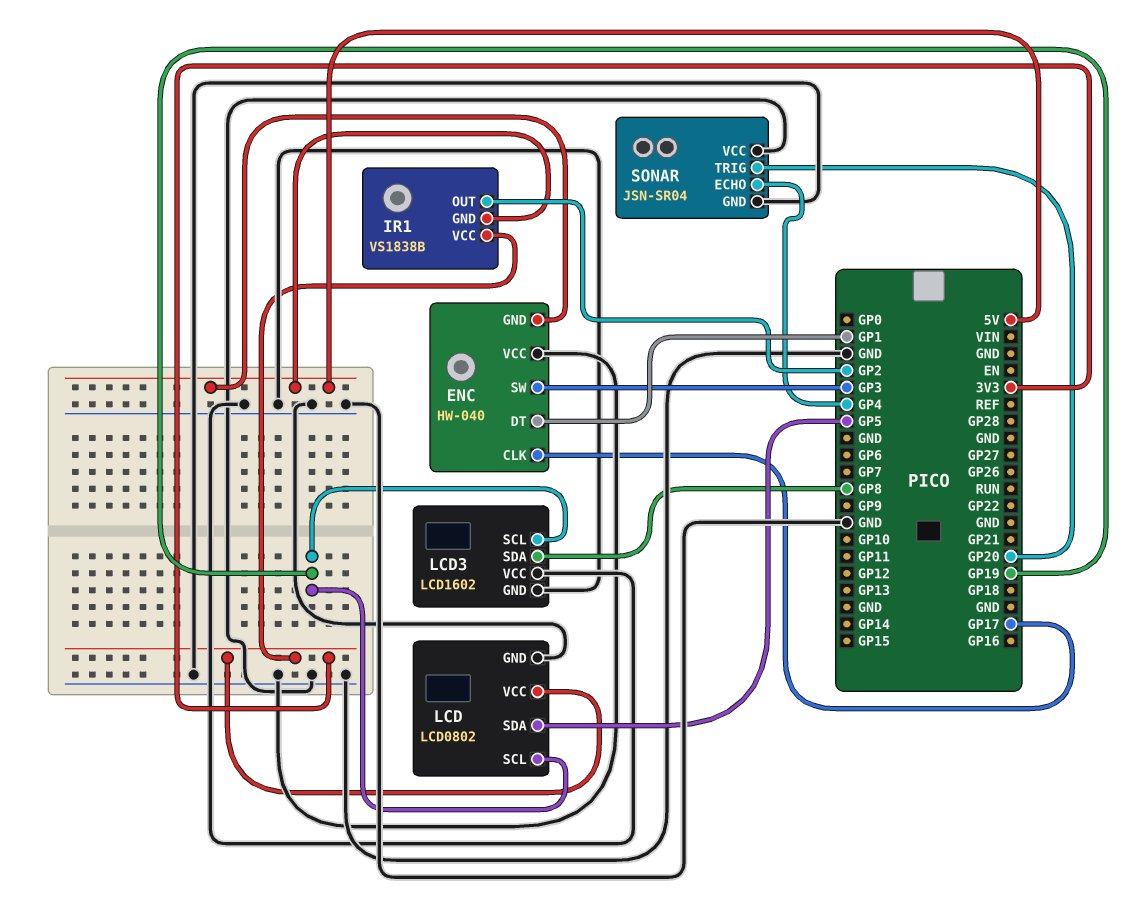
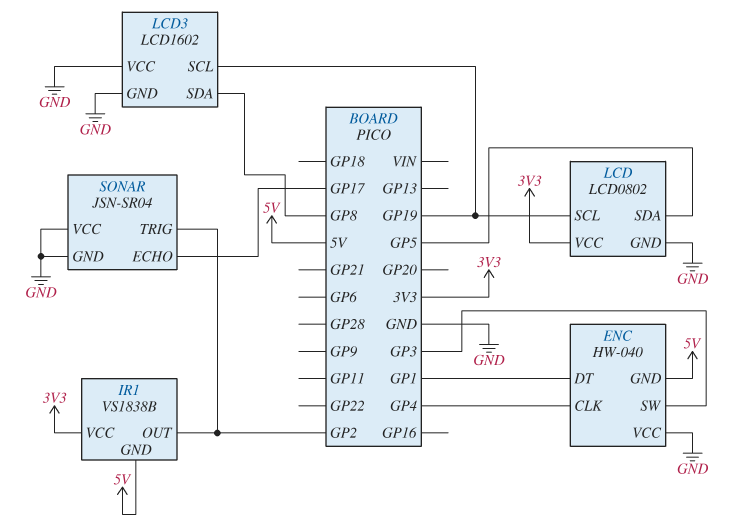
ENC pin CLK: GP17 -> GP4
SONAR pin ECHO: GP4 -> GP17
SONAR pin TRIG: GP20 -> GP2

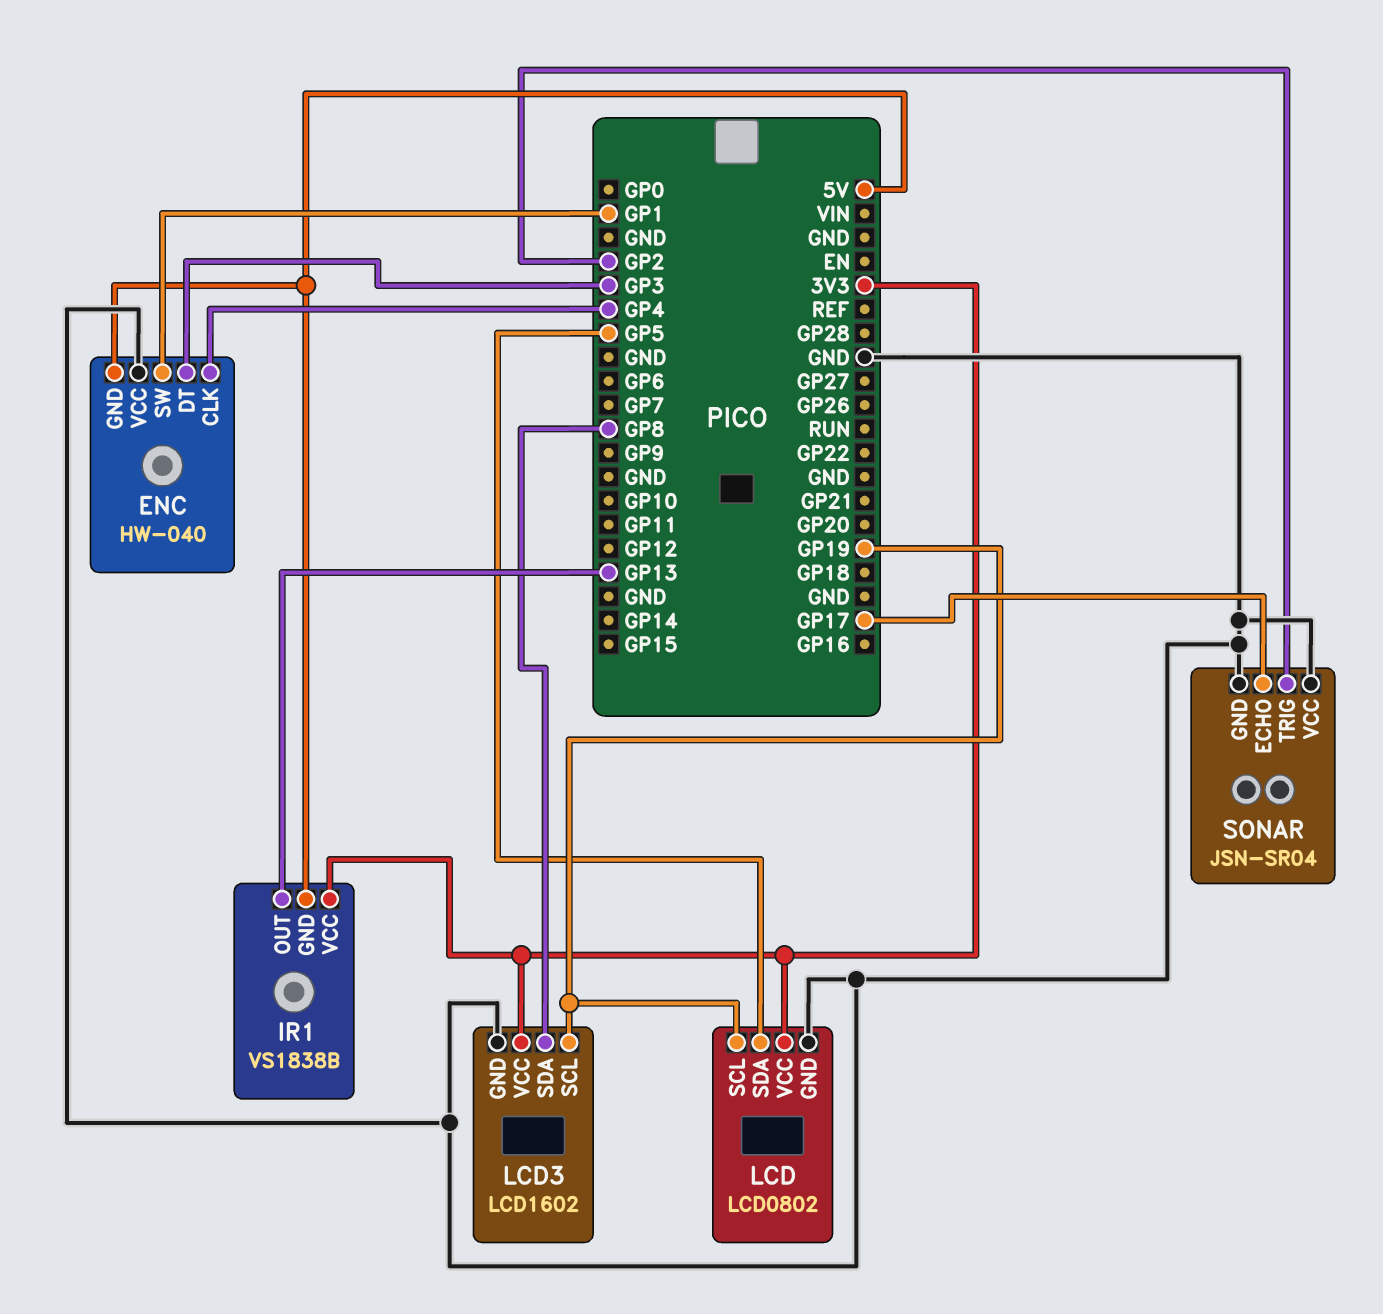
ENC pin DT: GP1 -> GP3
ENC pin SW: GP3 -> GP1
IR1 pin OUT: GP2 -> GP13
LCD3 pin VCC: GND -> 3V3

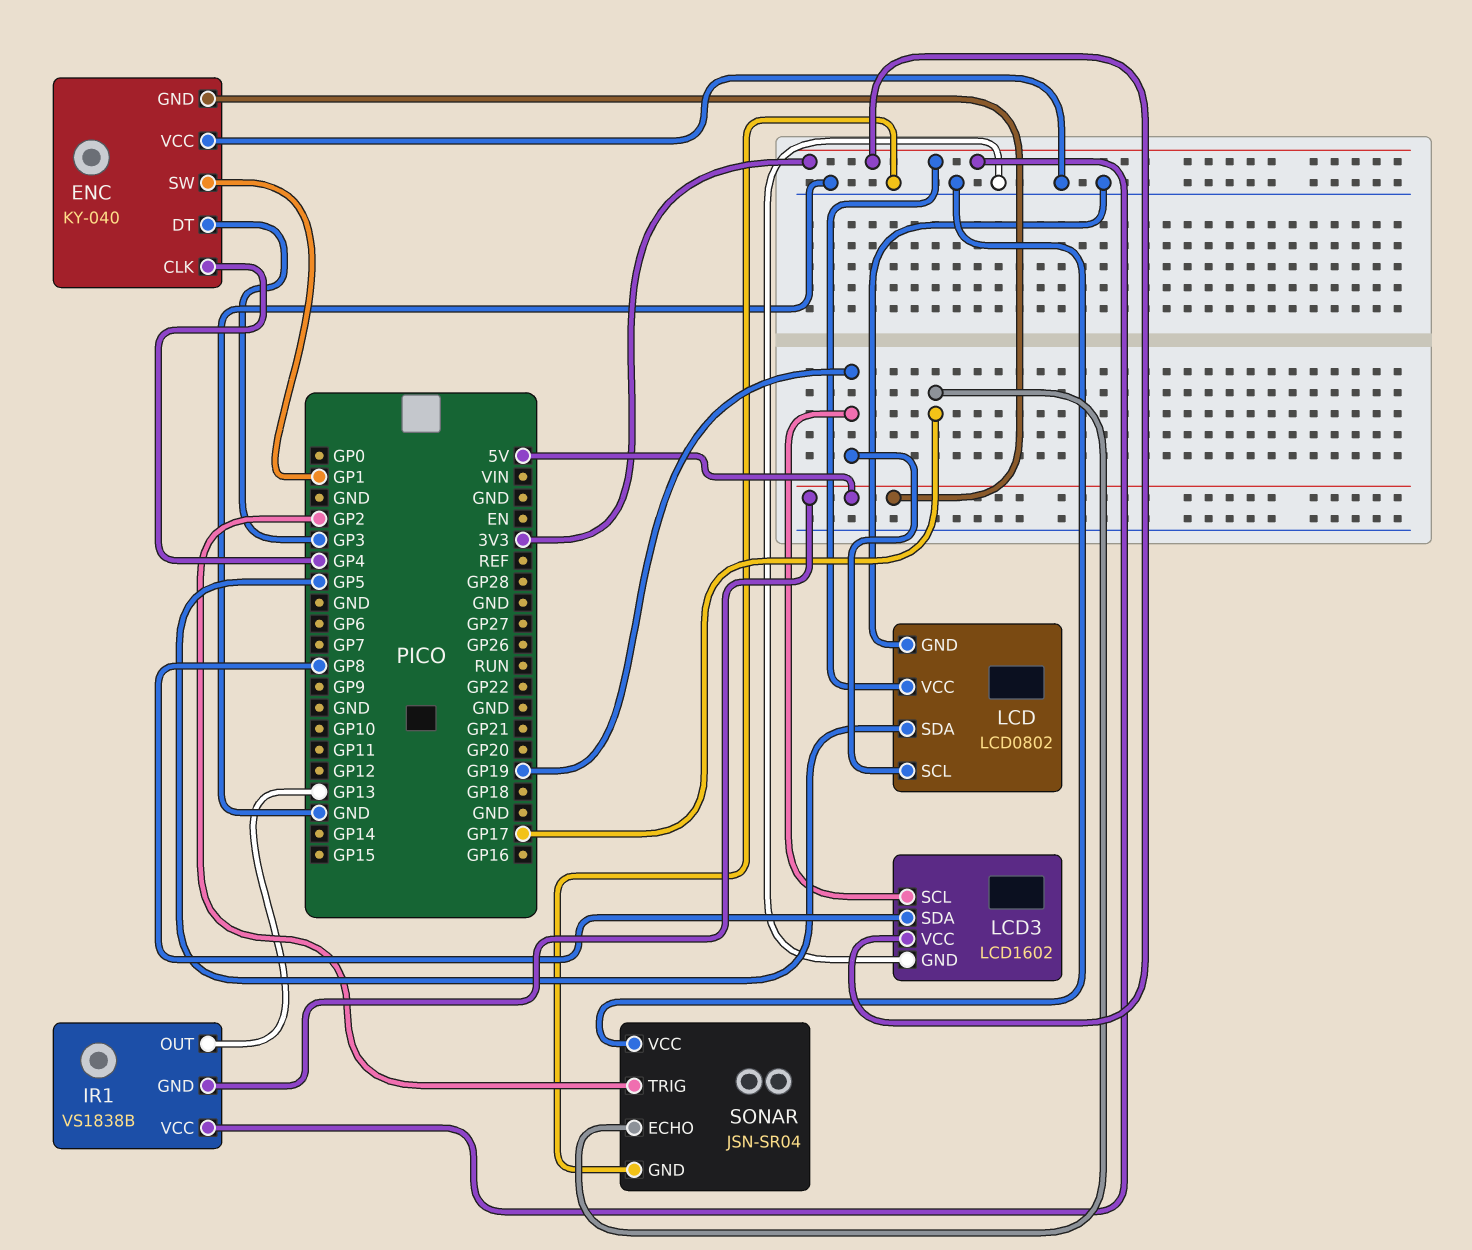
ENC: HW-040 -> KY-040

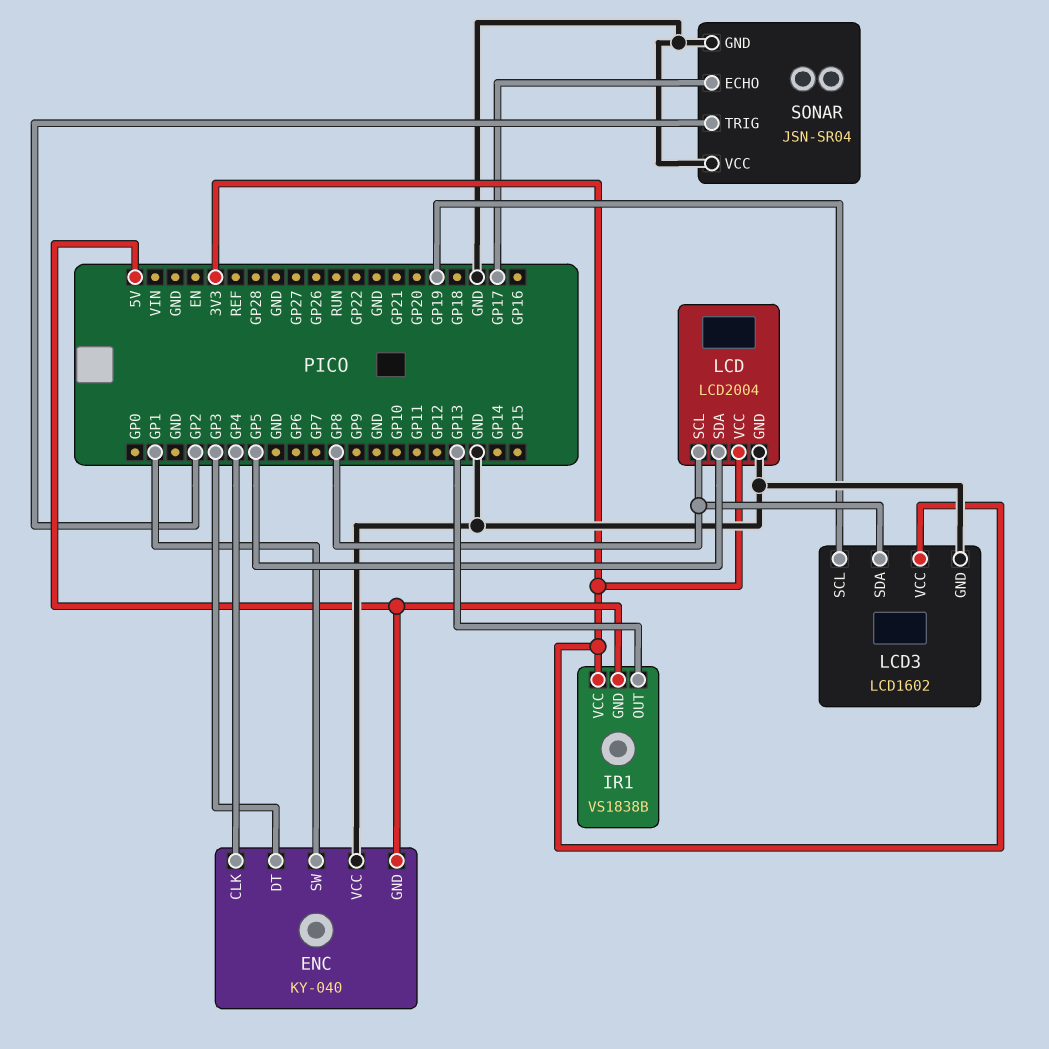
LCD: LCD0802 -> LCD2004
LCD pin SCL: GP19 -> GP8

